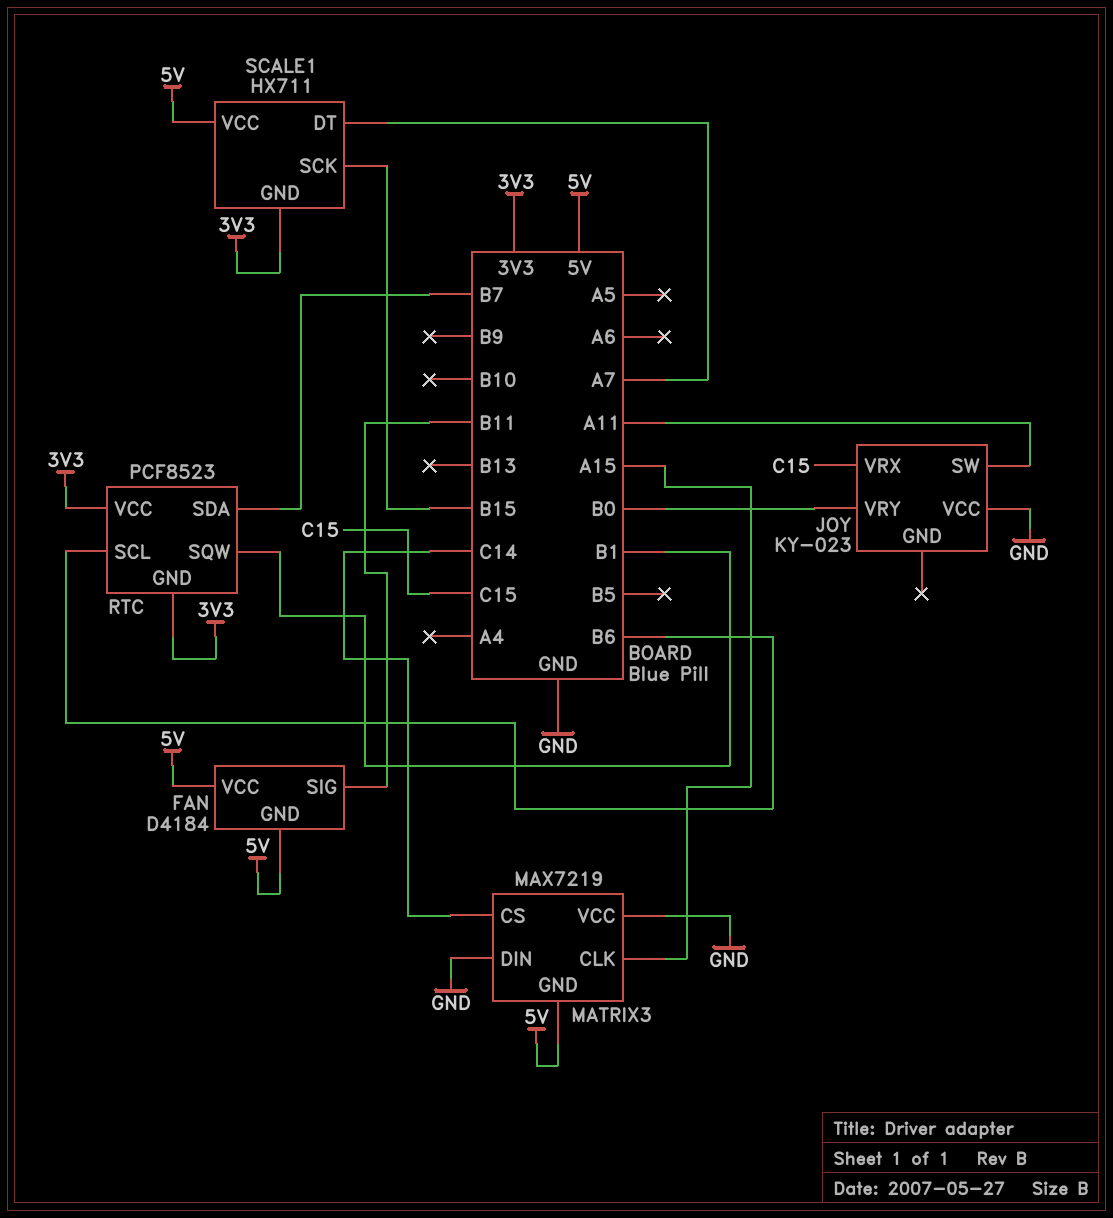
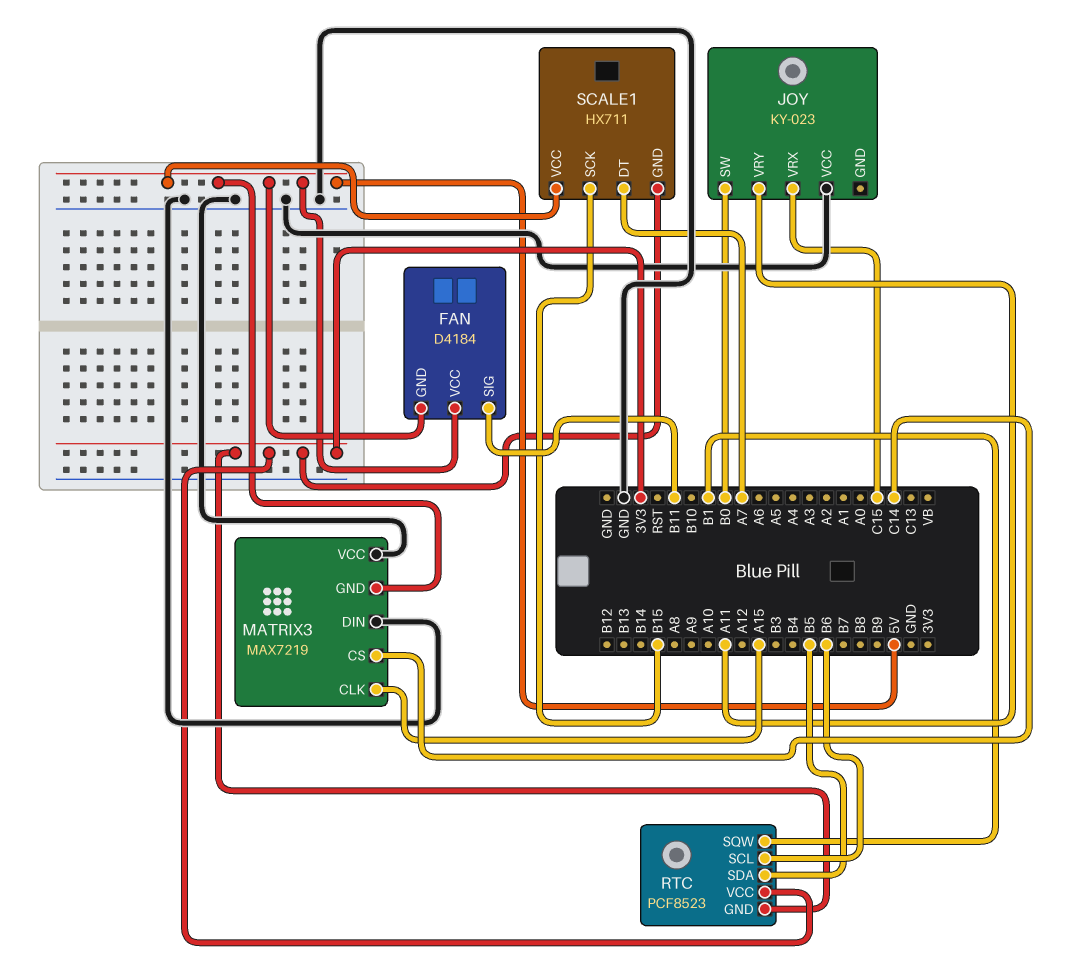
JOY pin SW: A11 -> B0
JOY pin VRY: B0 -> A11
RTC pin SDA: B7 -> B5

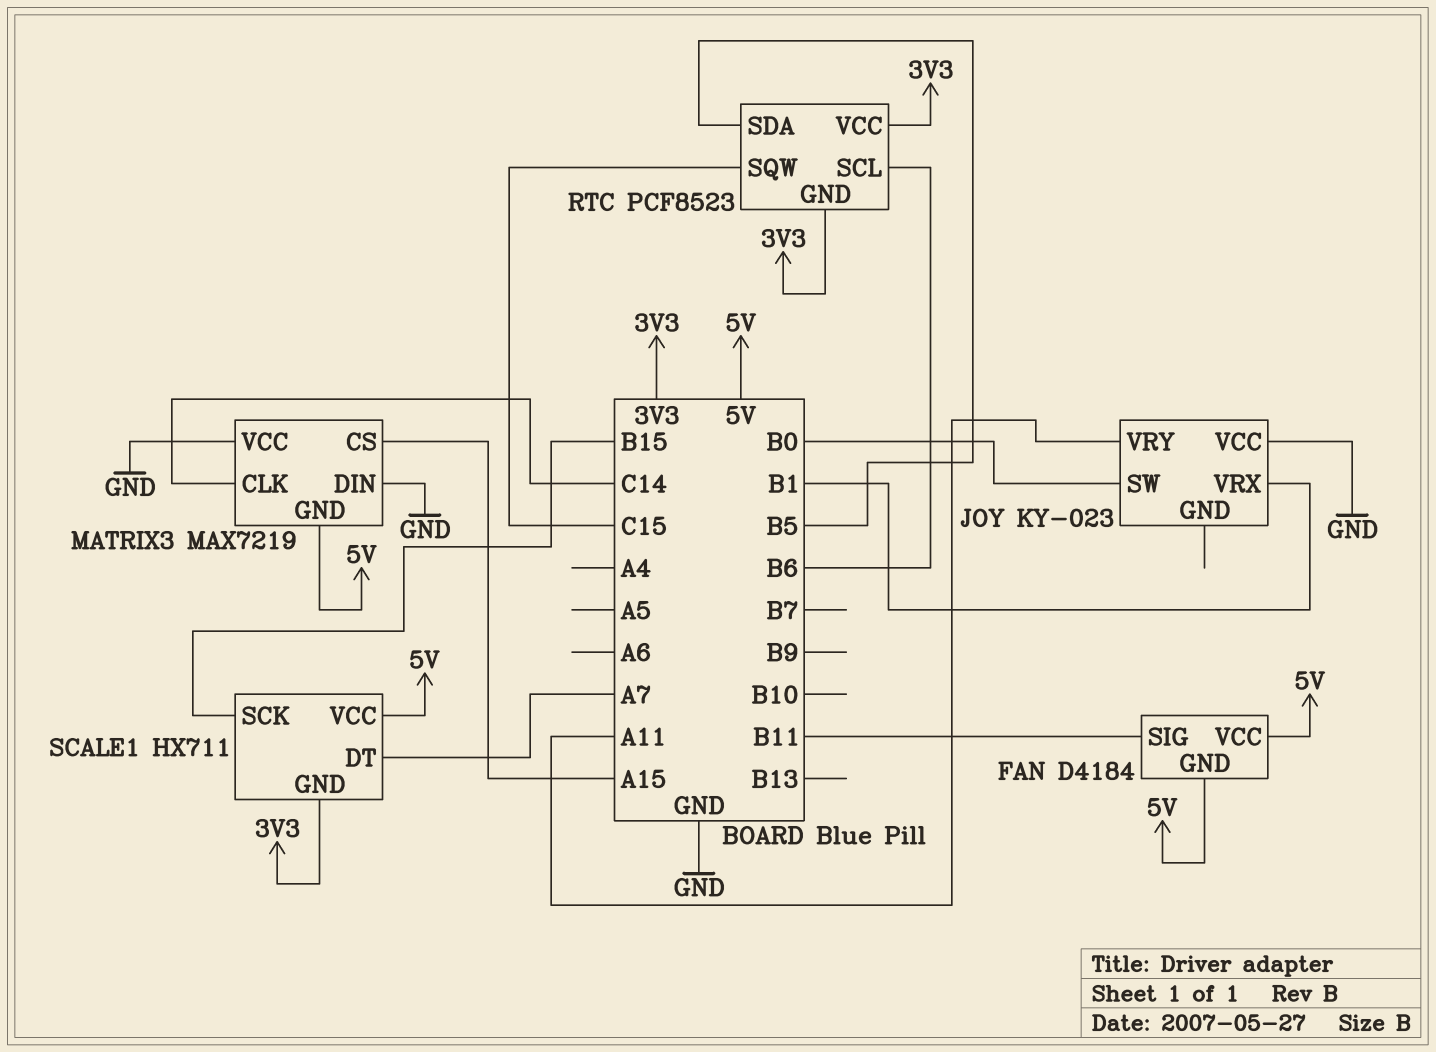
JOY pin VRX: C15 -> B1
MATRIX3 pin CLK: A15 -> C14
MATRIX3 pin CS: C14 -> A15
RTC pin SQW: B1 -> C15

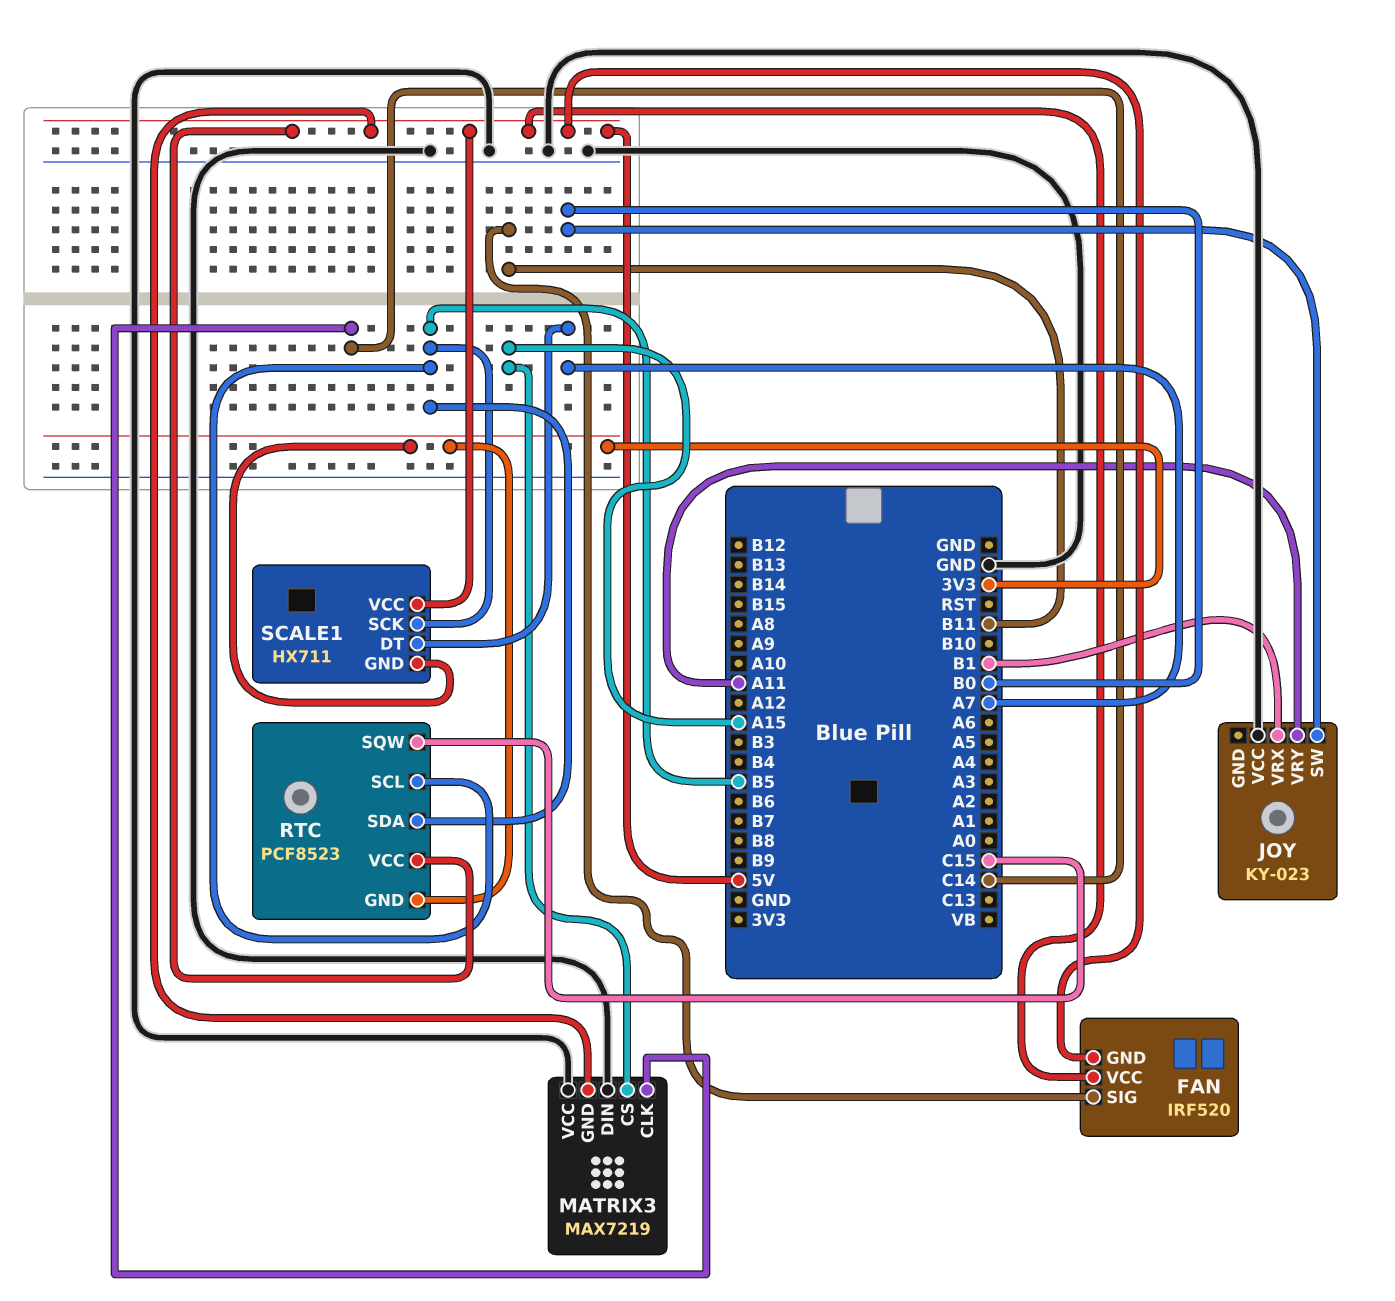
FAN: D4184 -> IRF520
RTC pin SCL: B6 -> B5
RTC pin VCC: 3V3 -> 5V
SCALE1 pin SCK: B15 -> B5

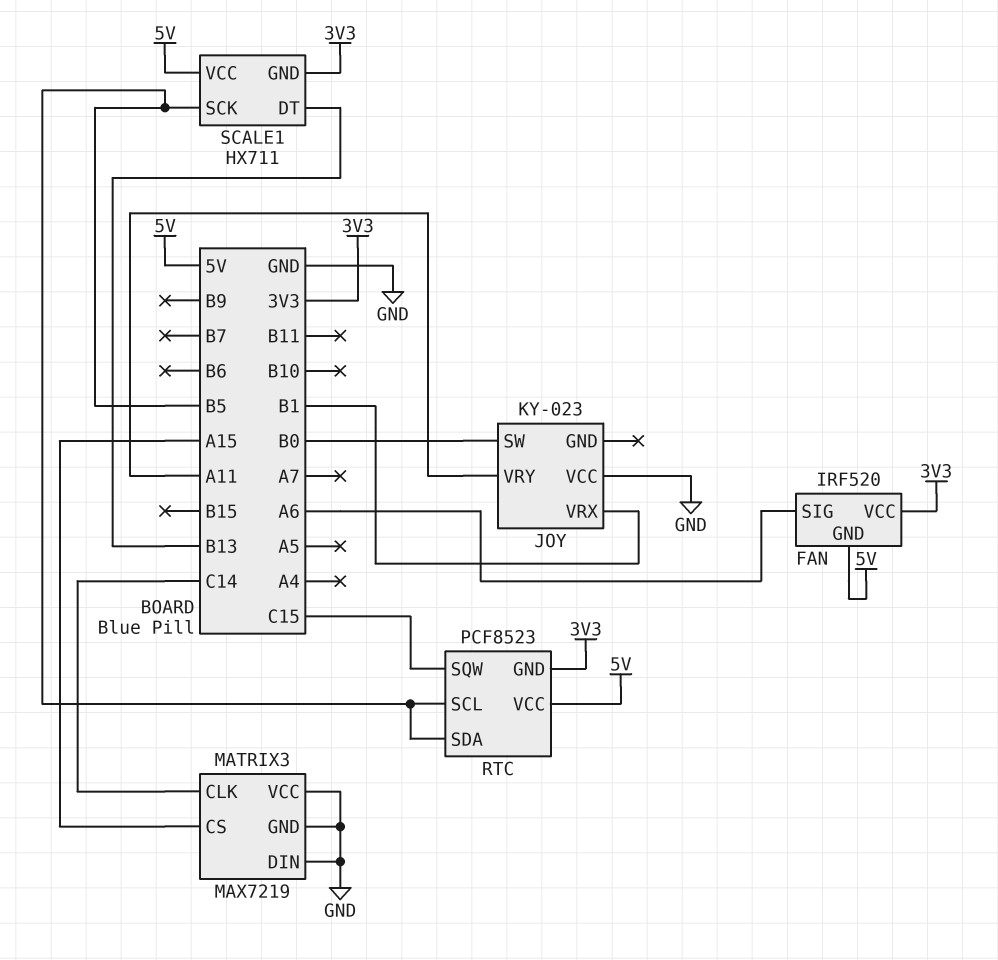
FAN pin SIG: B11 -> A6
FAN pin VCC: 5V -> 3V3
MATRIX3 pin GND: 5V -> GND
SCALE1 pin DT: A7 -> B13

